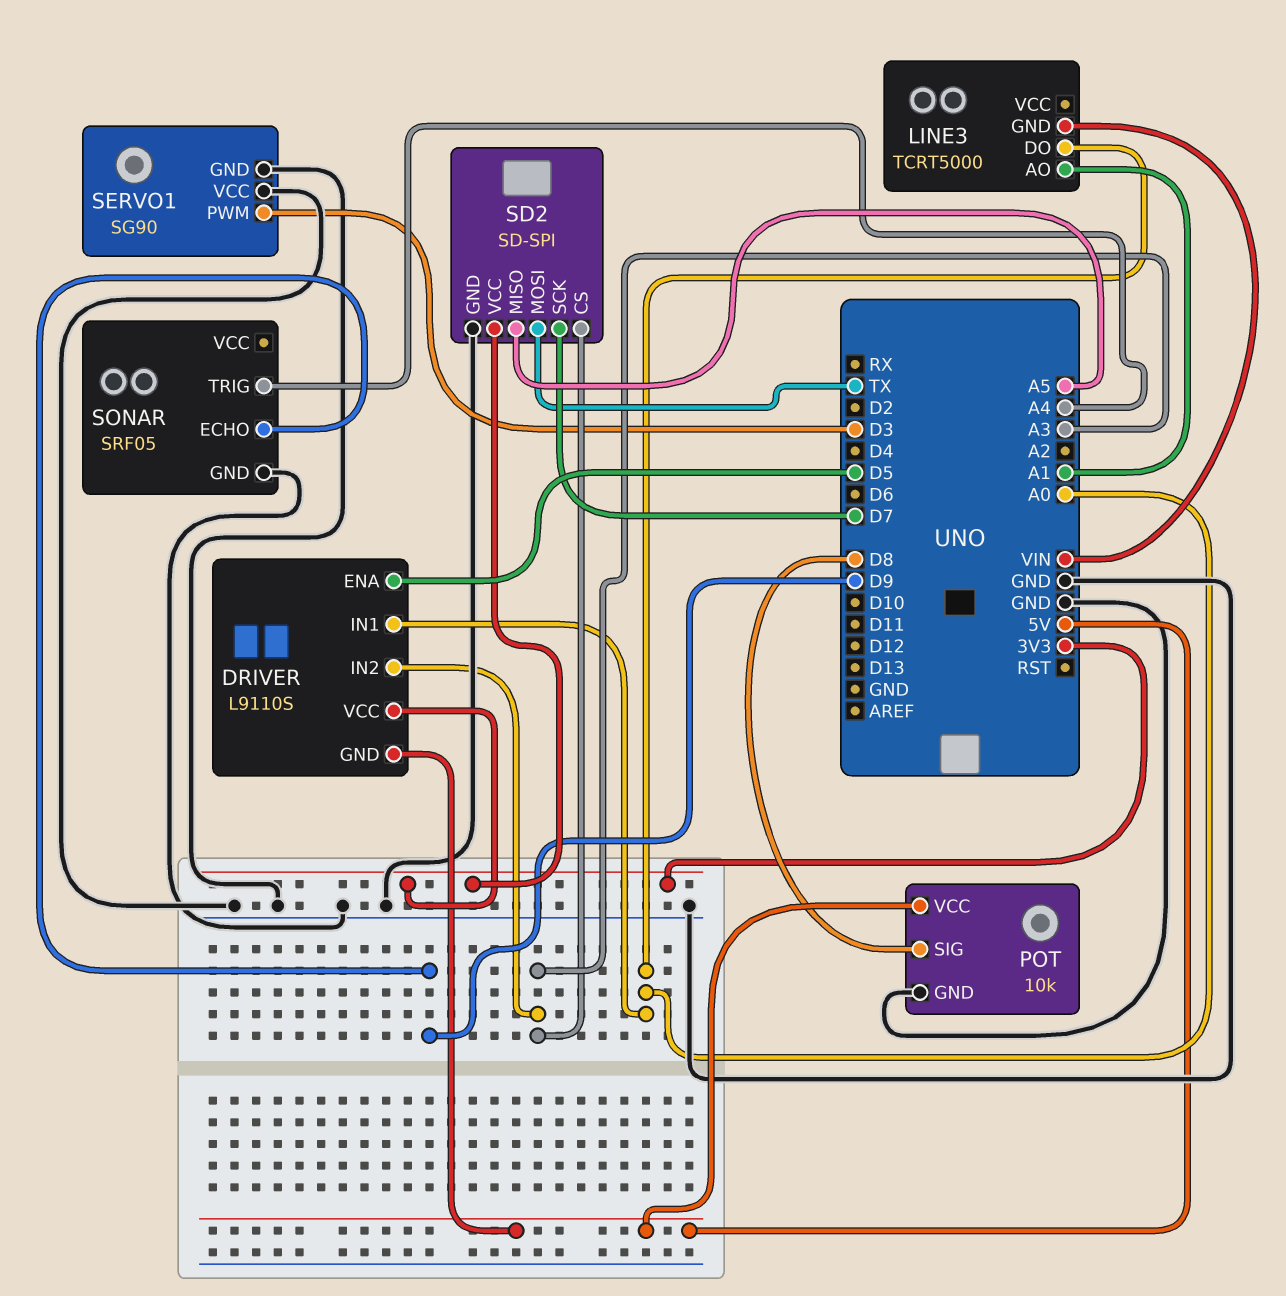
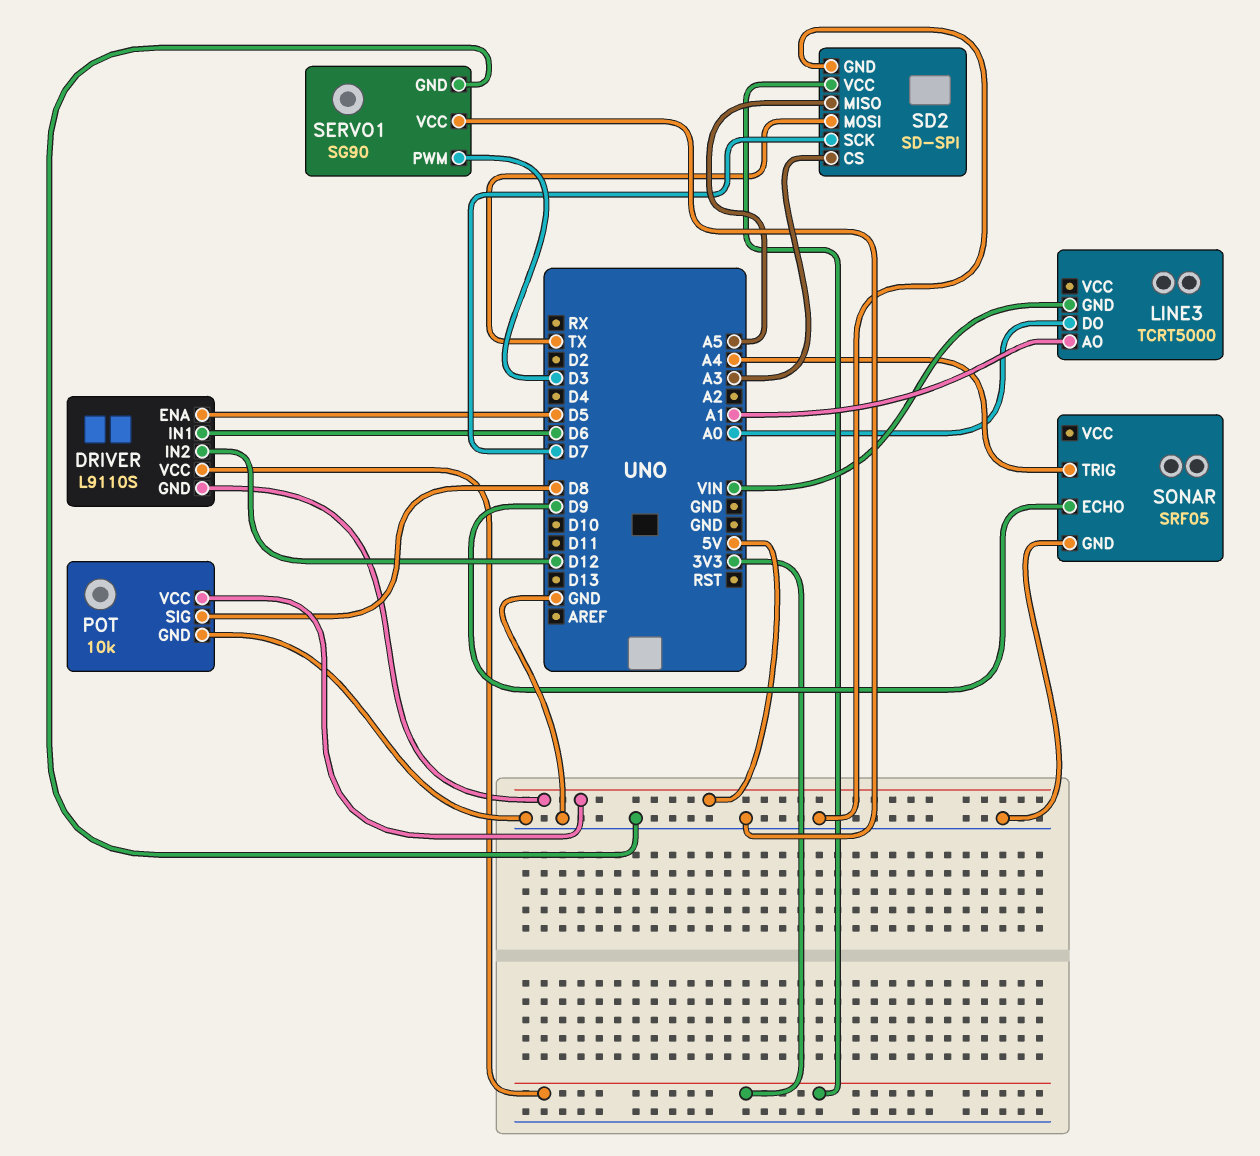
DRIVER pin IN1: A0 -> D6
DRIVER pin IN2: A3 -> D12

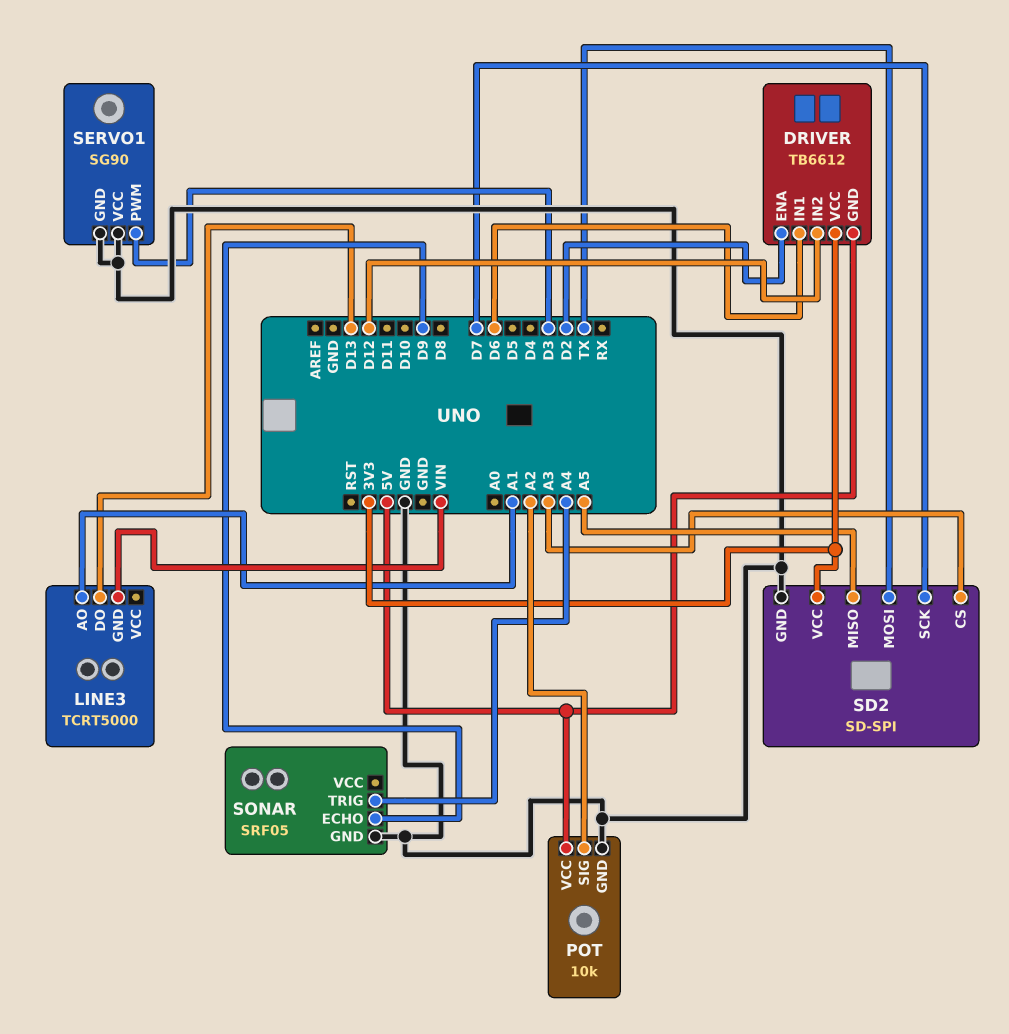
DRIVER: L9110S -> TB6612
DRIVER pin ENA: D5 -> D2
LINE3 pin DO: A0 -> D13
POT pin SIG: D8 -> A2

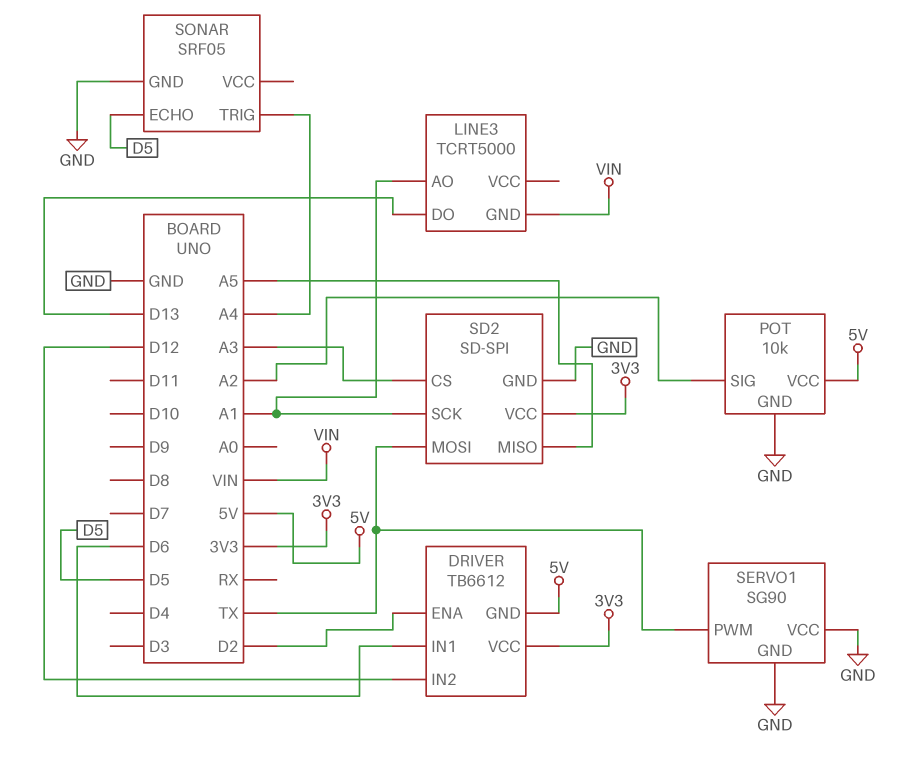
SD2 pin SCK: D7 -> A1
SERVO1 pin PWM: D3 -> TX
SONAR pin ECHO: D9 -> D5

